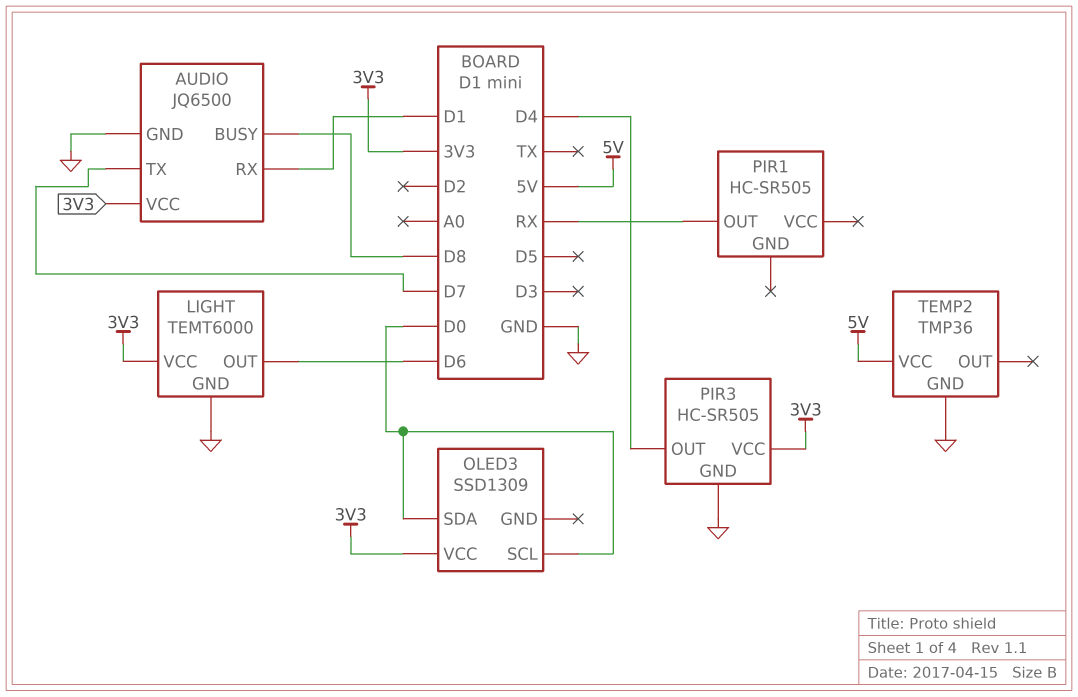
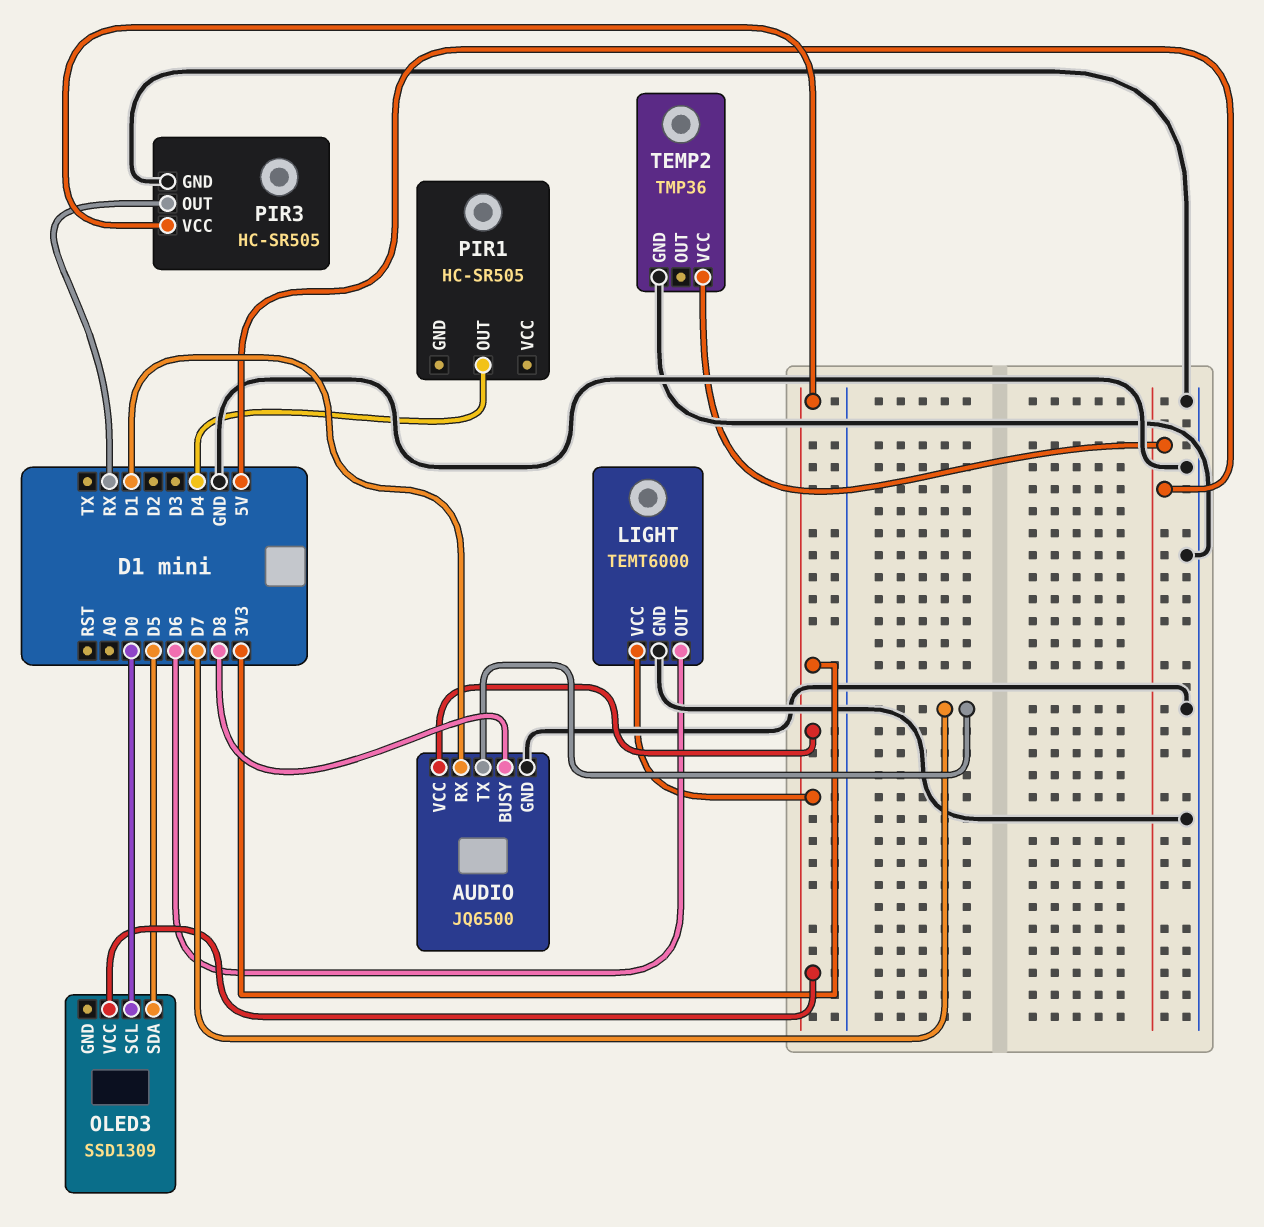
OLED3 pin SDA: D0 -> D5
PIR1 pin OUT: RX -> D4
PIR3 pin OUT: D4 -> RX

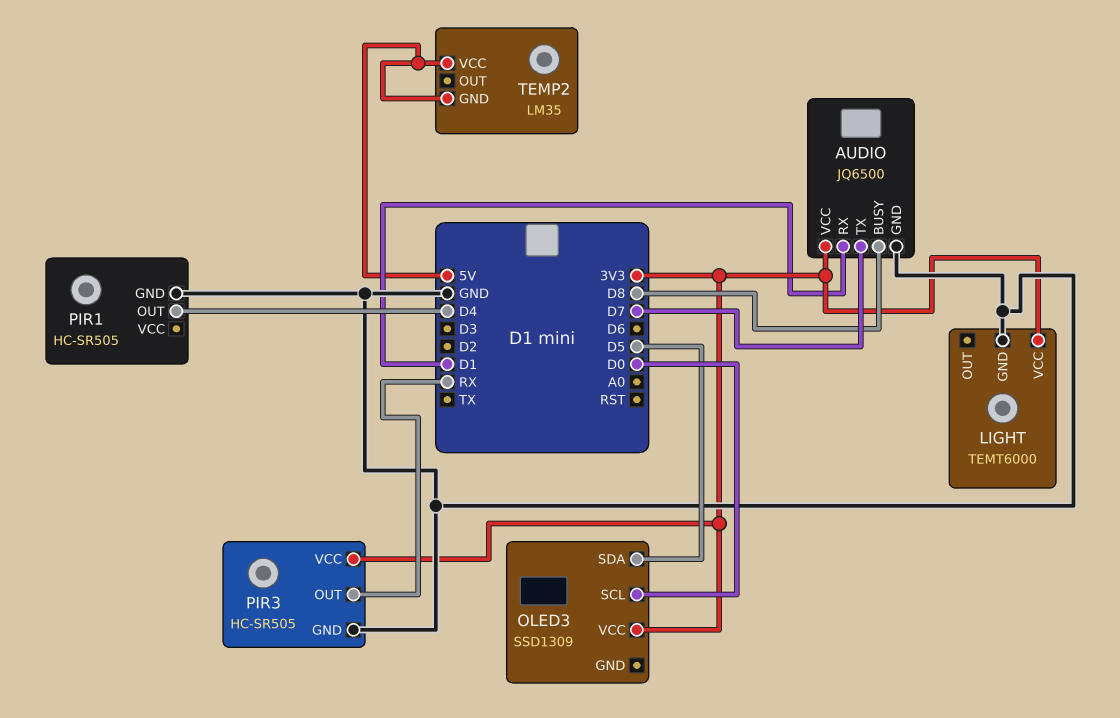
LIGHT pin OUT: D6 -> none
PIR1 pin GND: none -> GND
TEMP2: TMP36 -> LM35
TEMP2 pin GND: GND -> 5V

